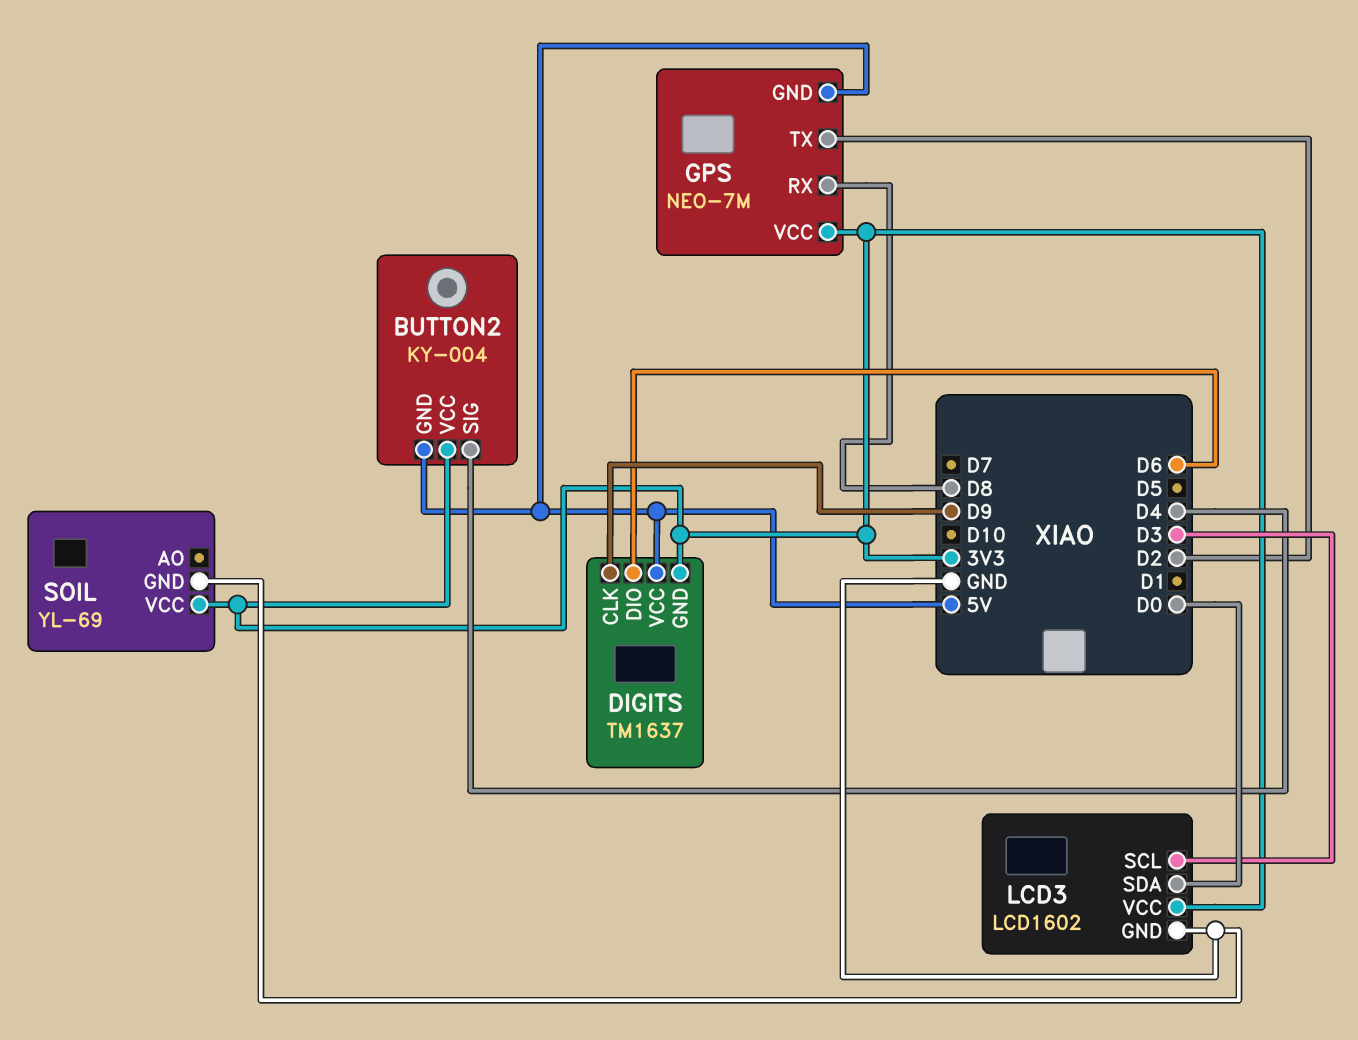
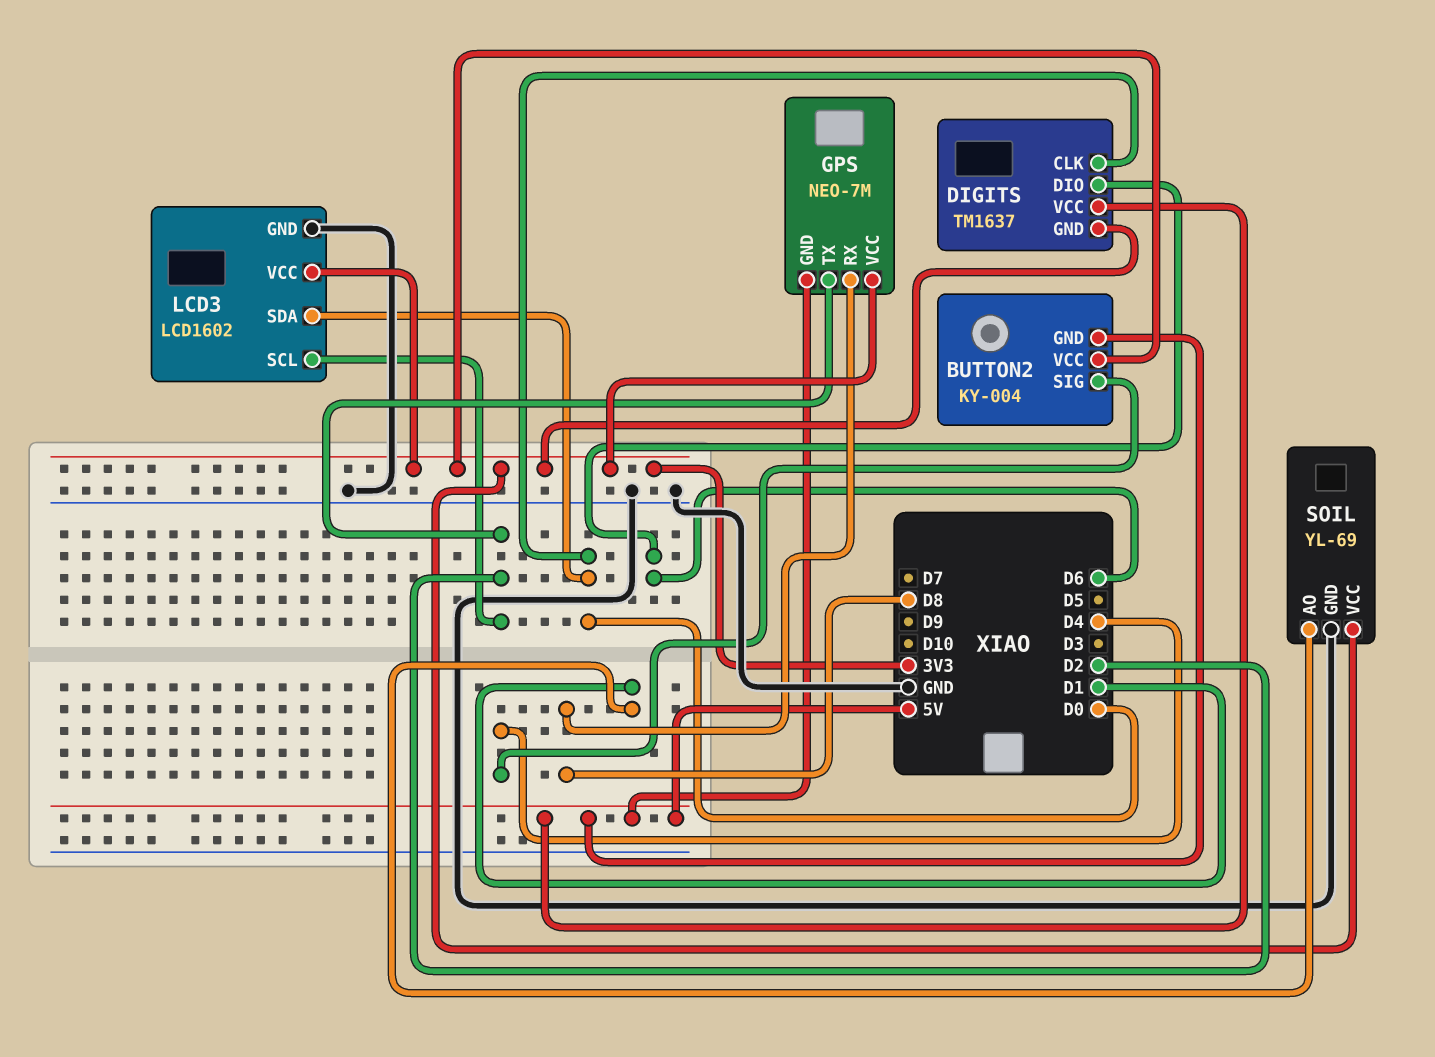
DIGITS pin CLK: D9 -> D0
LCD3 pin SCL: D3 -> D2
SOIL pin AO: none -> D1

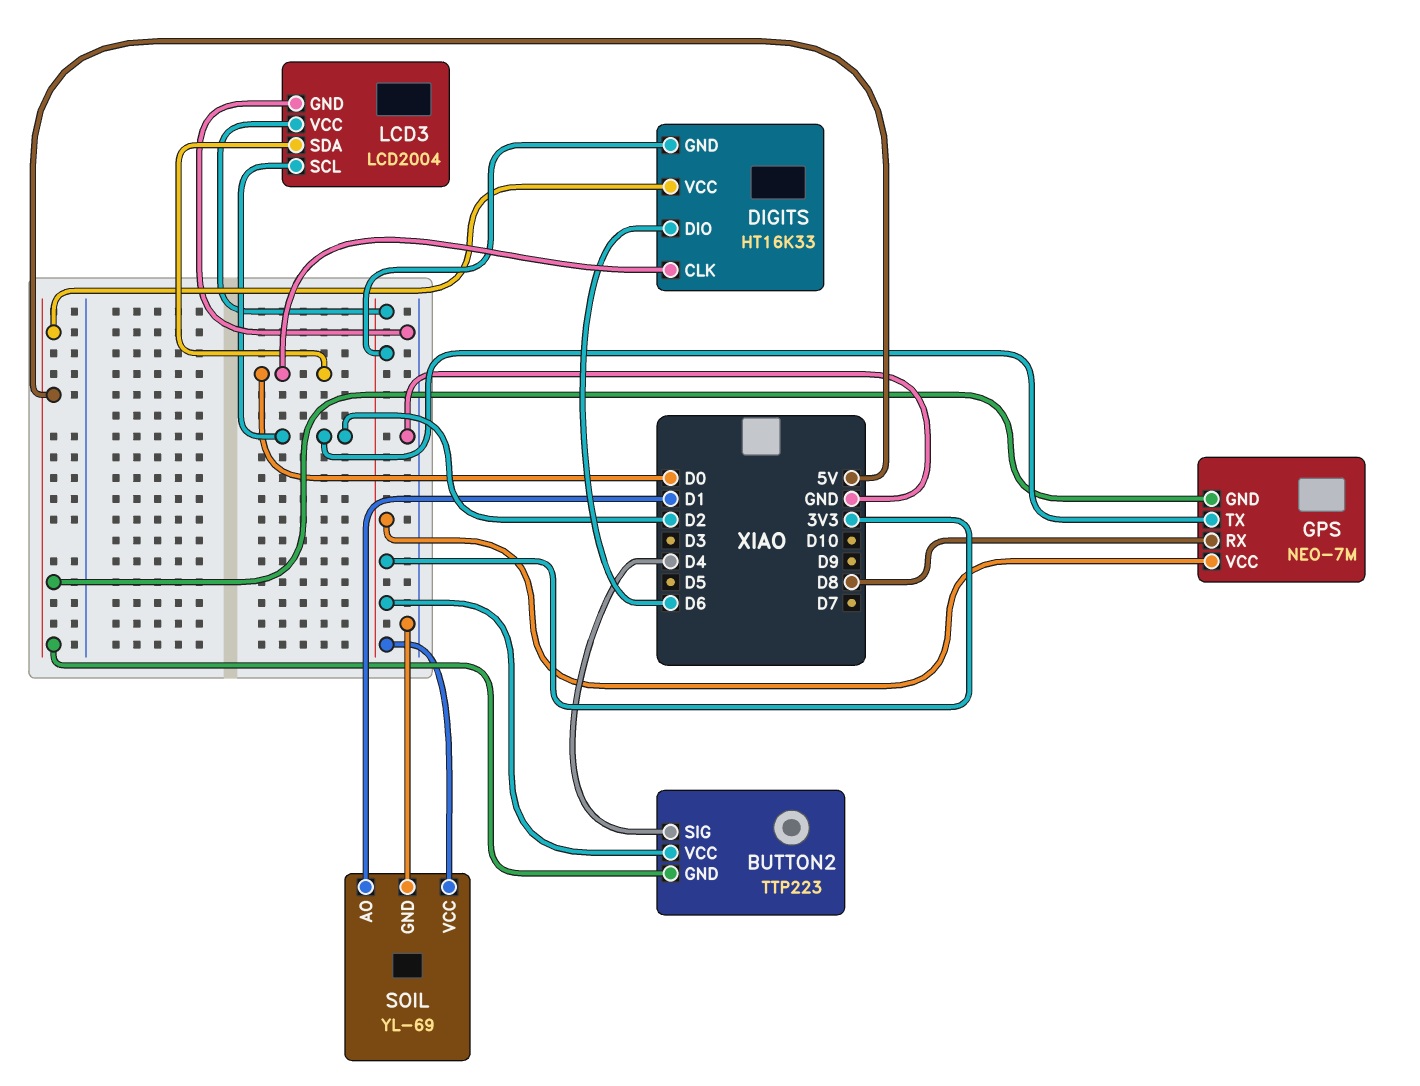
BUTTON2: KY-004 -> TTP223
DIGITS: TM1637 -> HT16K33
LCD3: LCD1602 -> LCD2004

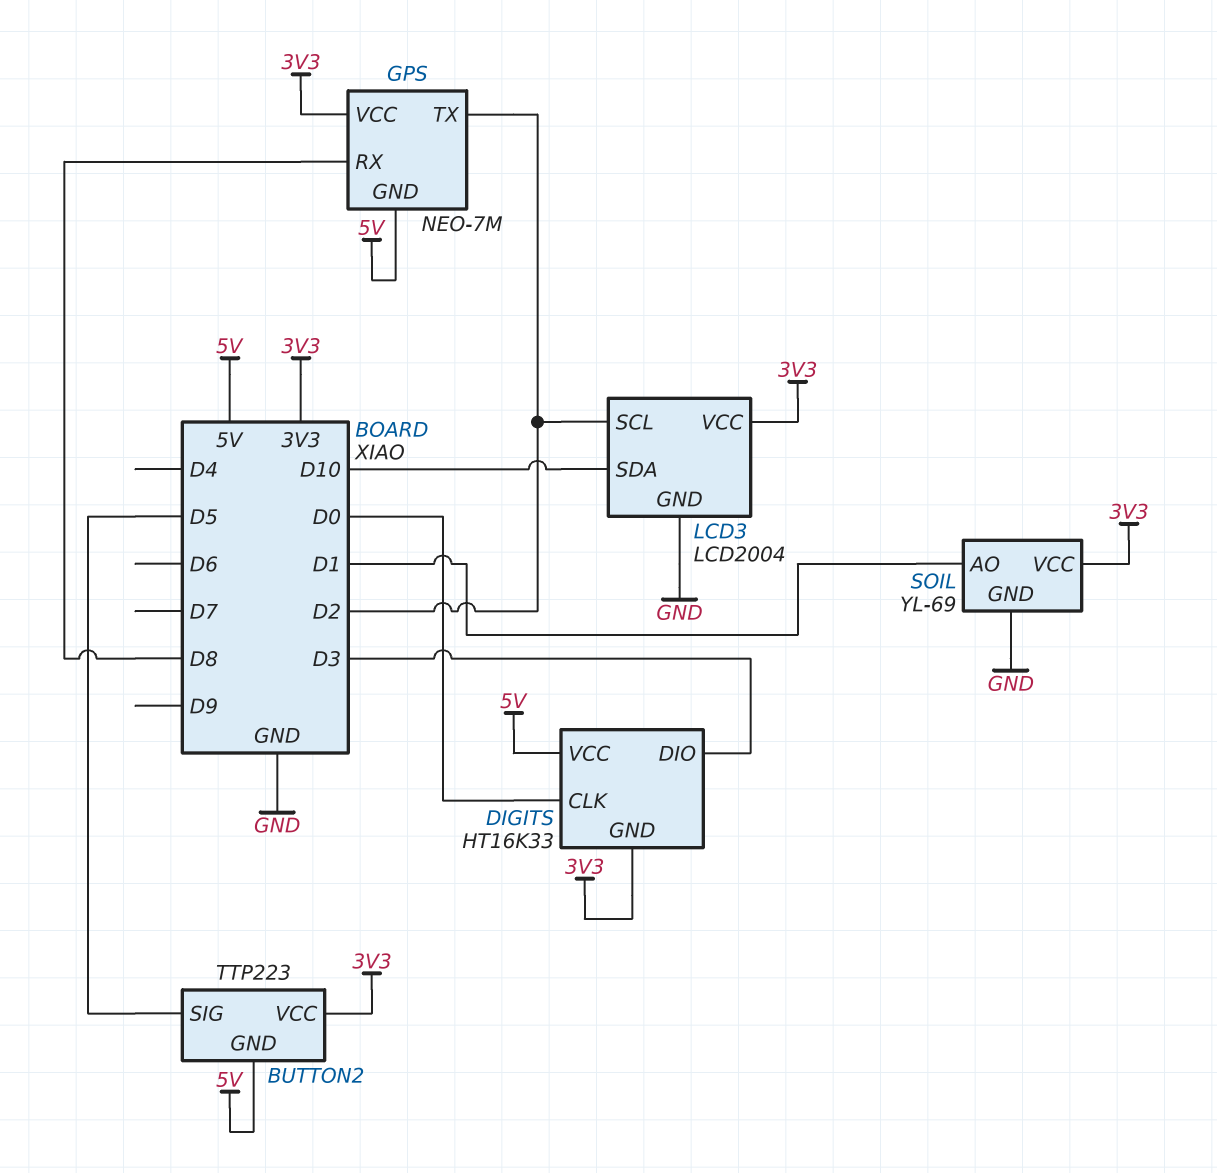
BUTTON2 pin SIG: D4 -> D5
DIGITS pin DIO: D6 -> D3
LCD3 pin SDA: D0 -> D10

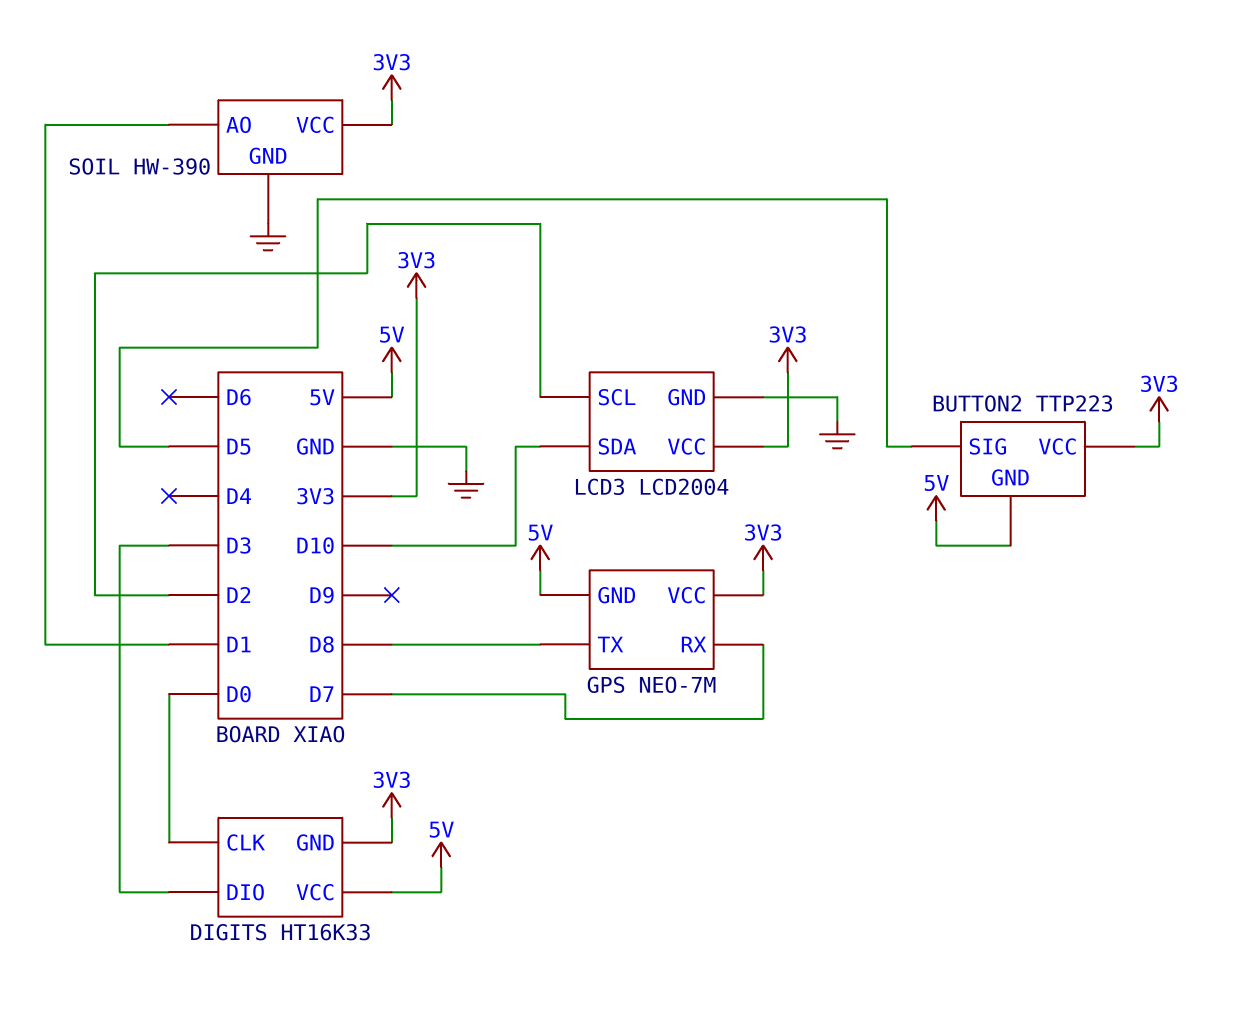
GPS pin RX: D8 -> D7
GPS pin TX: D2 -> D8
SOIL: YL-69 -> HW-390

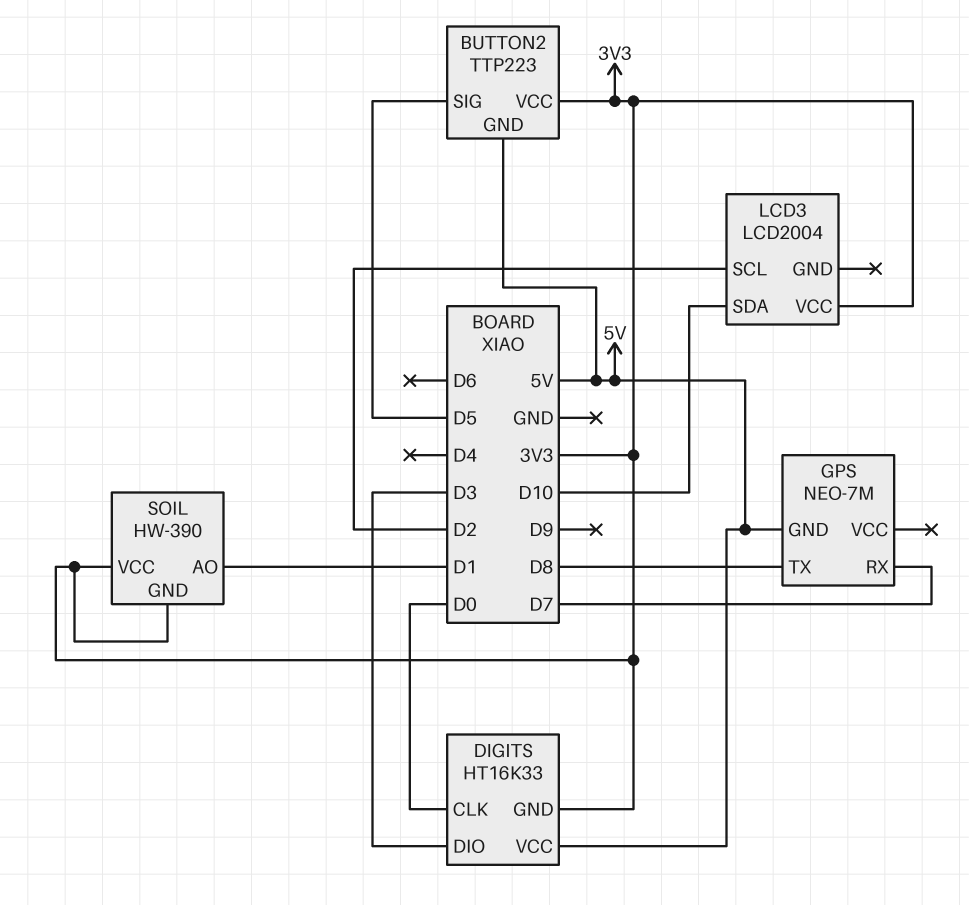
GPS pin VCC: 3V3 -> none
LCD3 pin GND: GND -> none
SOIL pin GND: GND -> 3V3

